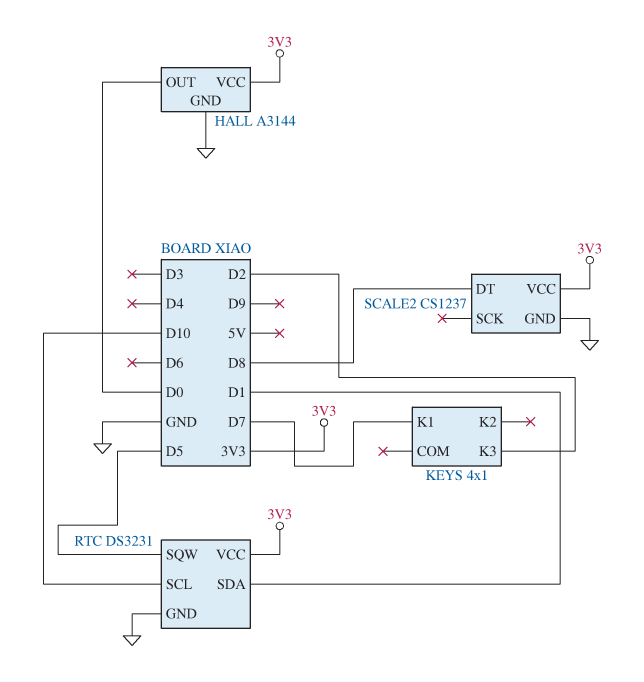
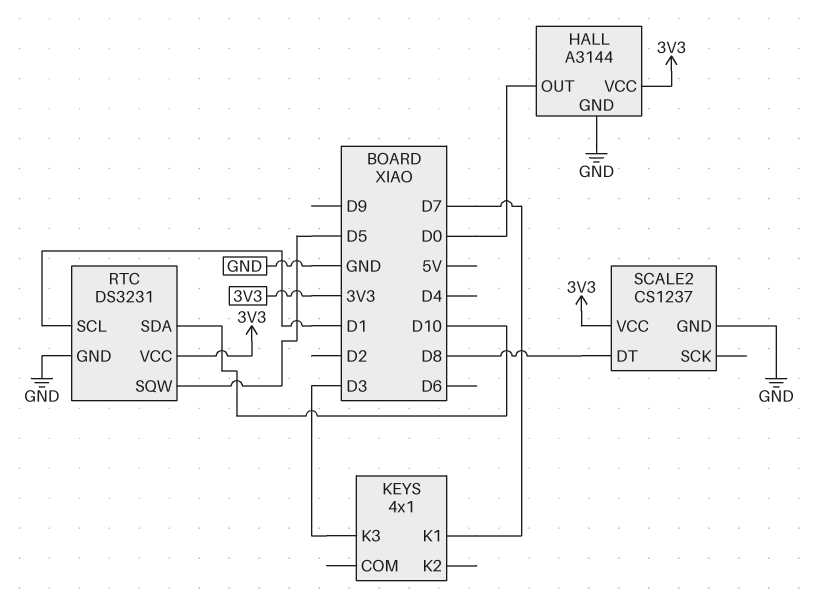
KEYS pin K3: D2 -> D3
RTC pin SCL: D10 -> D1
RTC pin SDA: D1 -> D10

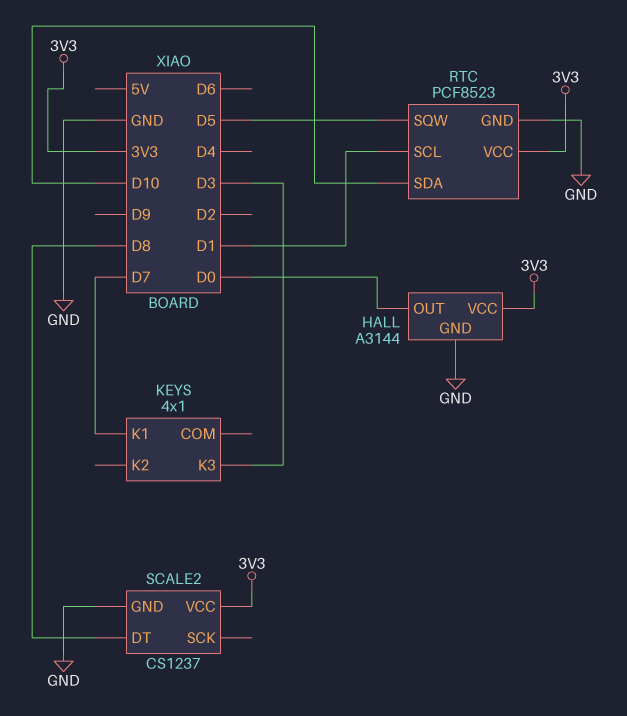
RTC: DS3231 -> PCF8523

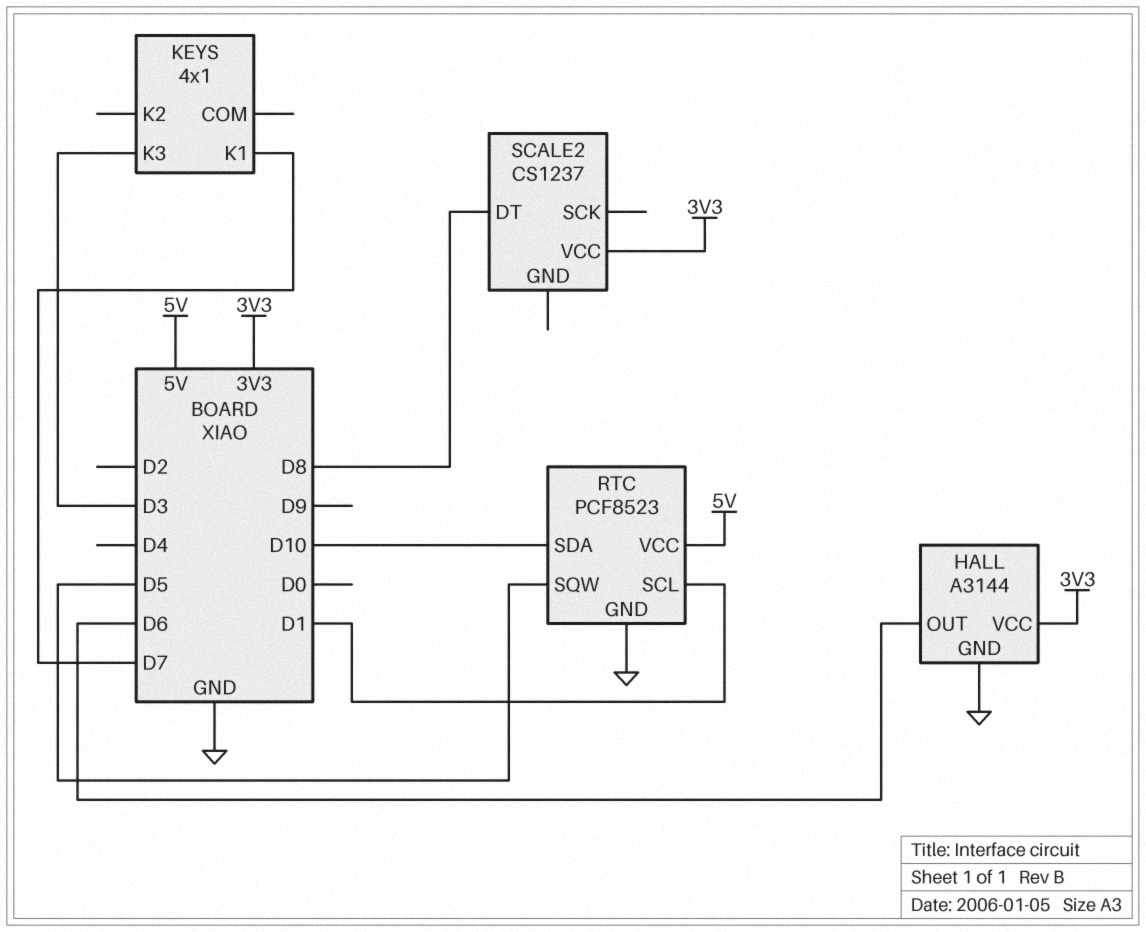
HALL pin OUT: D0 -> D6
RTC pin VCC: 3V3 -> 5V
SCALE2 pin GND: GND -> none

